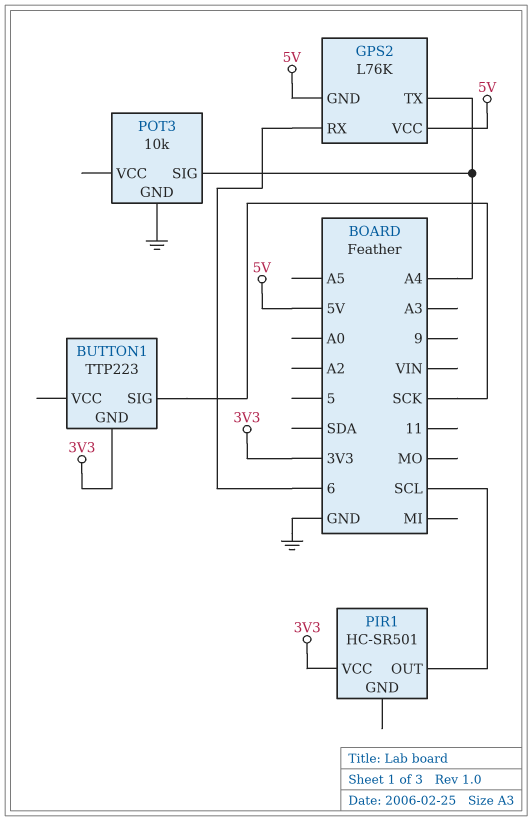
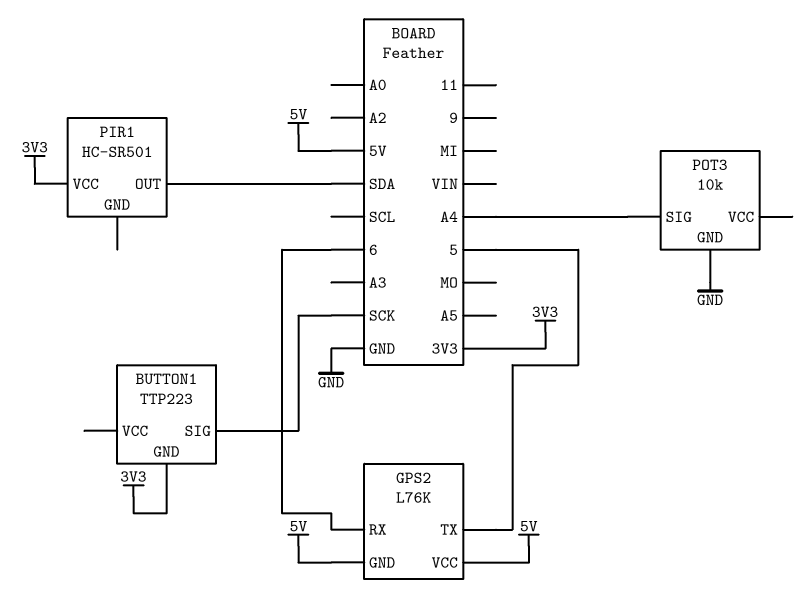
GPS2 pin TX: A4 -> 5
PIR1 pin OUT: SCL -> SDA

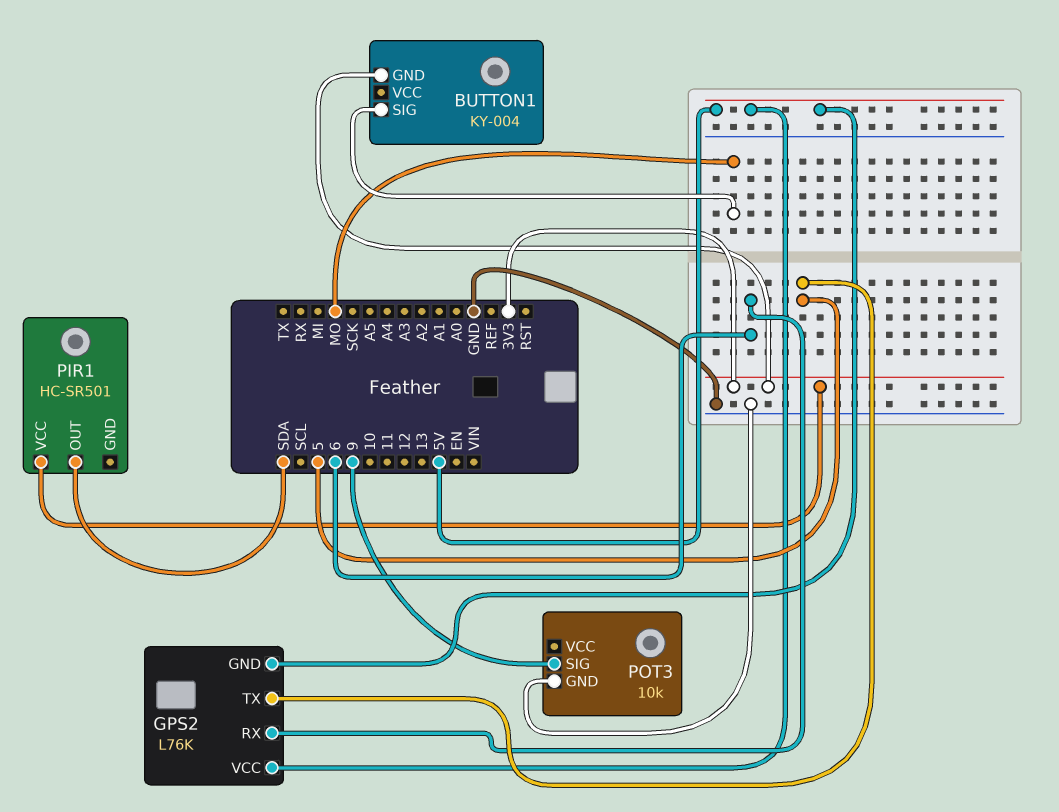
BUTTON1: TTP223 -> KY-004
BUTTON1 pin SIG: SCK -> MO
POT3 pin SIG: A4 -> 9

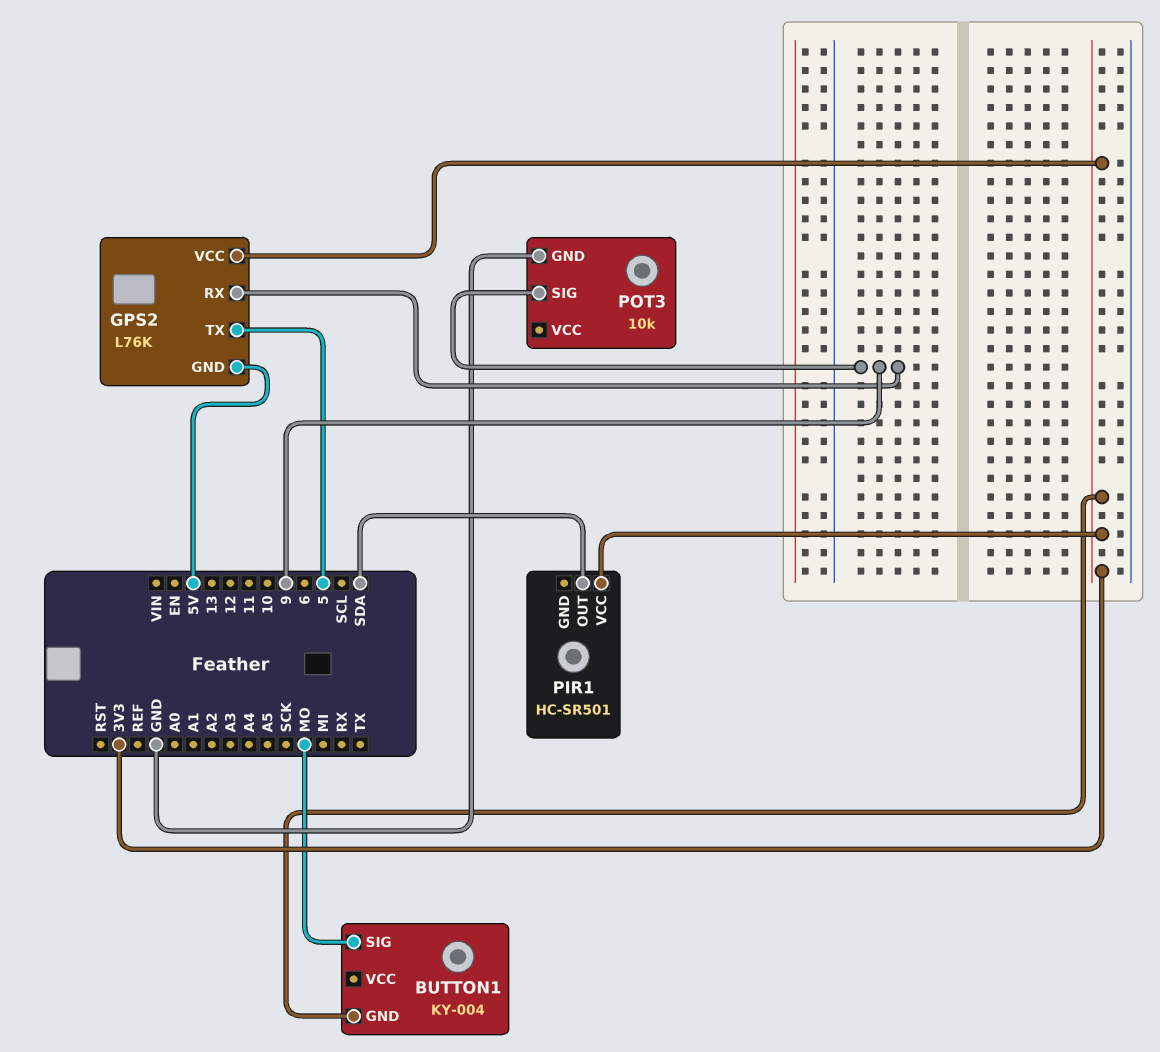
GPS2 pin RX: 6 -> 9
GPS2 pin VCC: 5V -> 3V3

